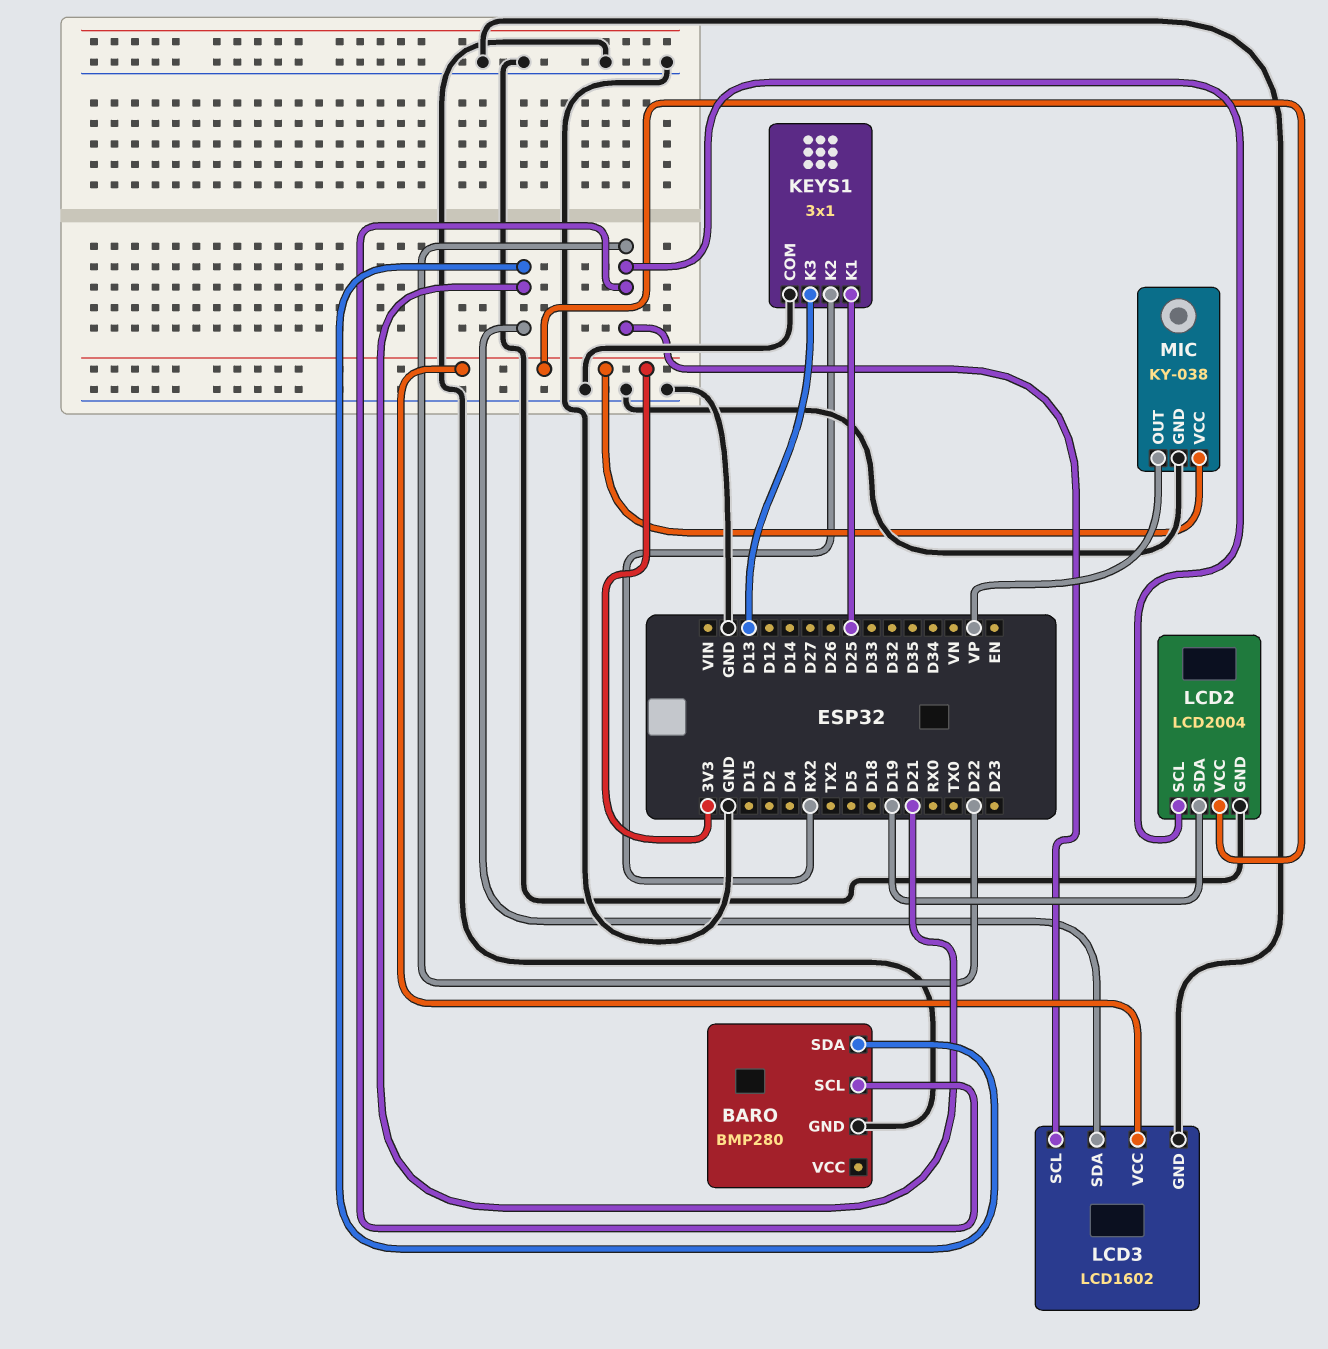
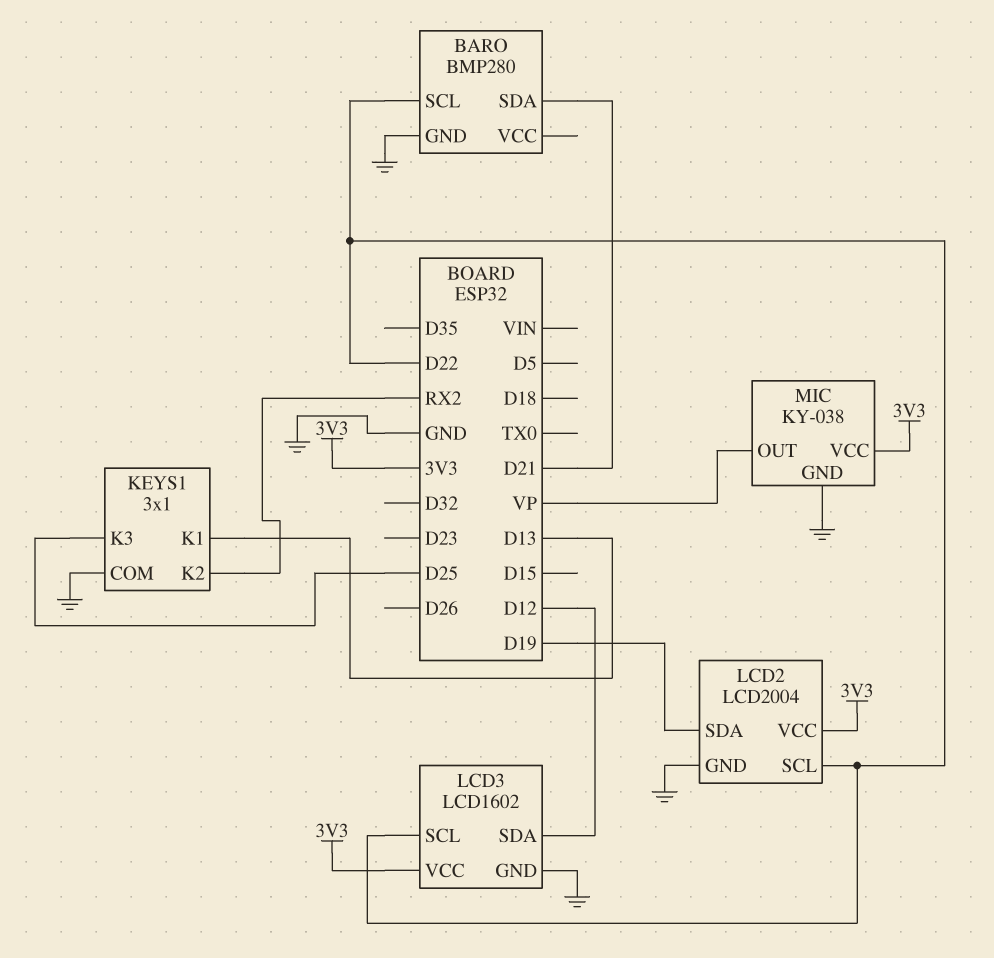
KEYS1 pin K1: D25 -> D13
KEYS1 pin K3: D13 -> D25
LCD3 pin SDA: D21 -> D12

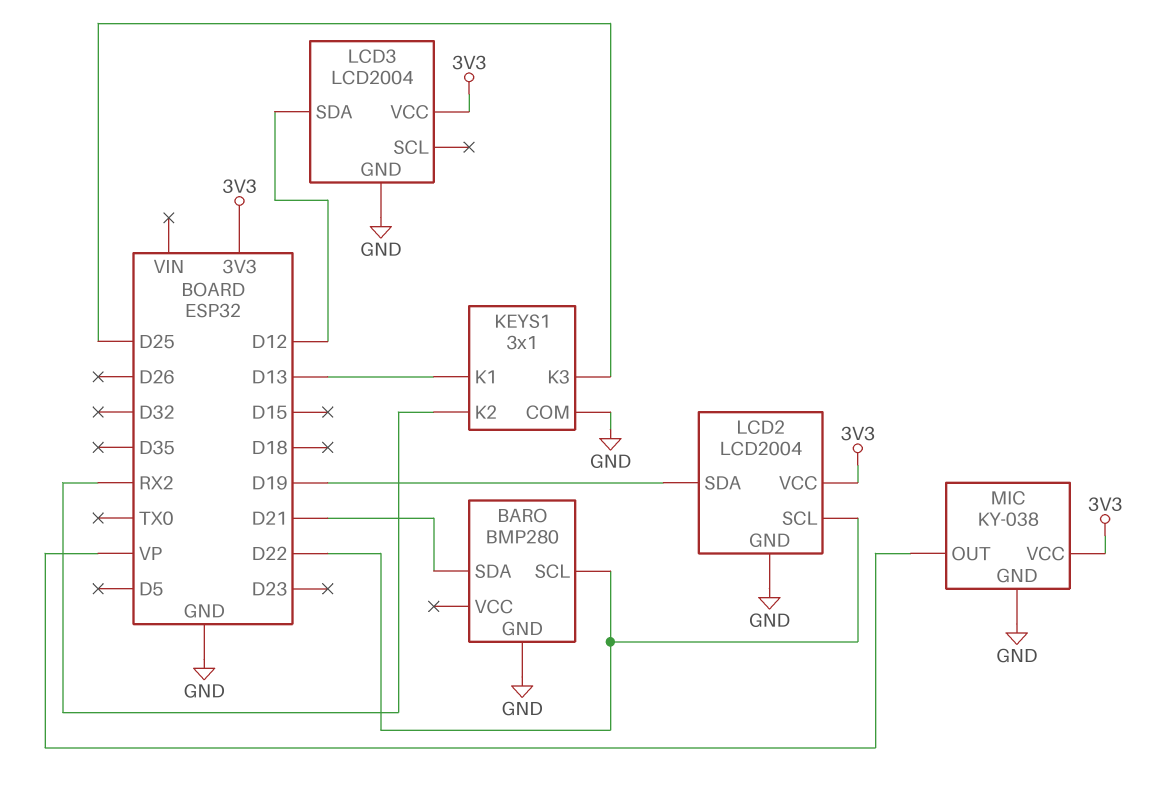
LCD3: LCD1602 -> LCD2004
LCD3 pin SCL: D22 -> none

